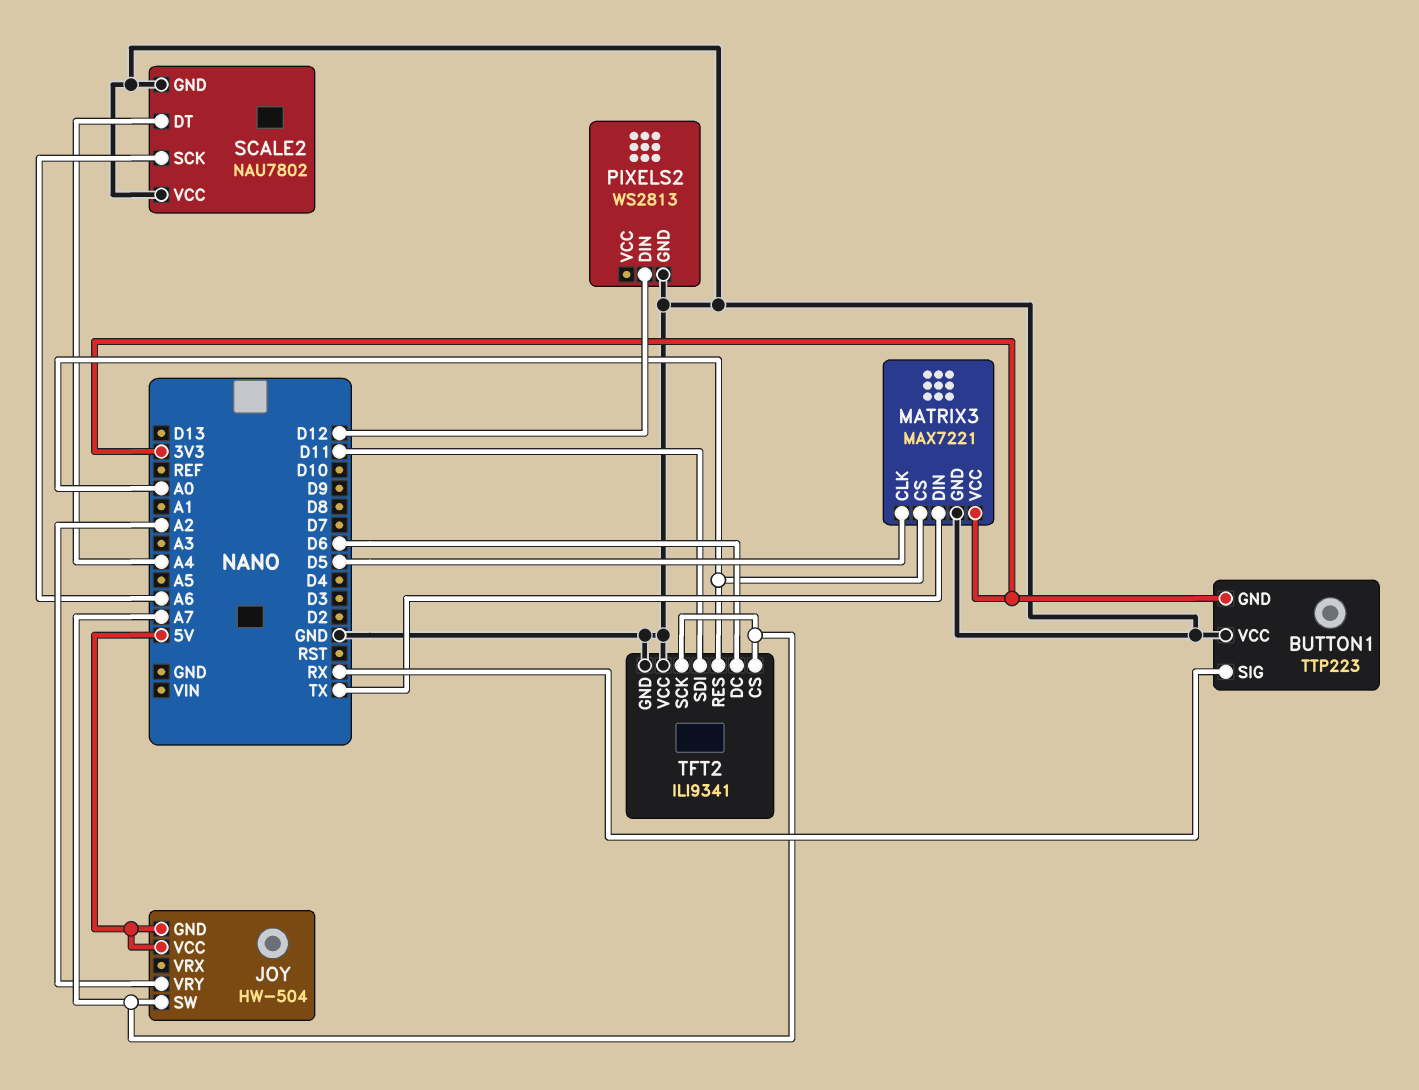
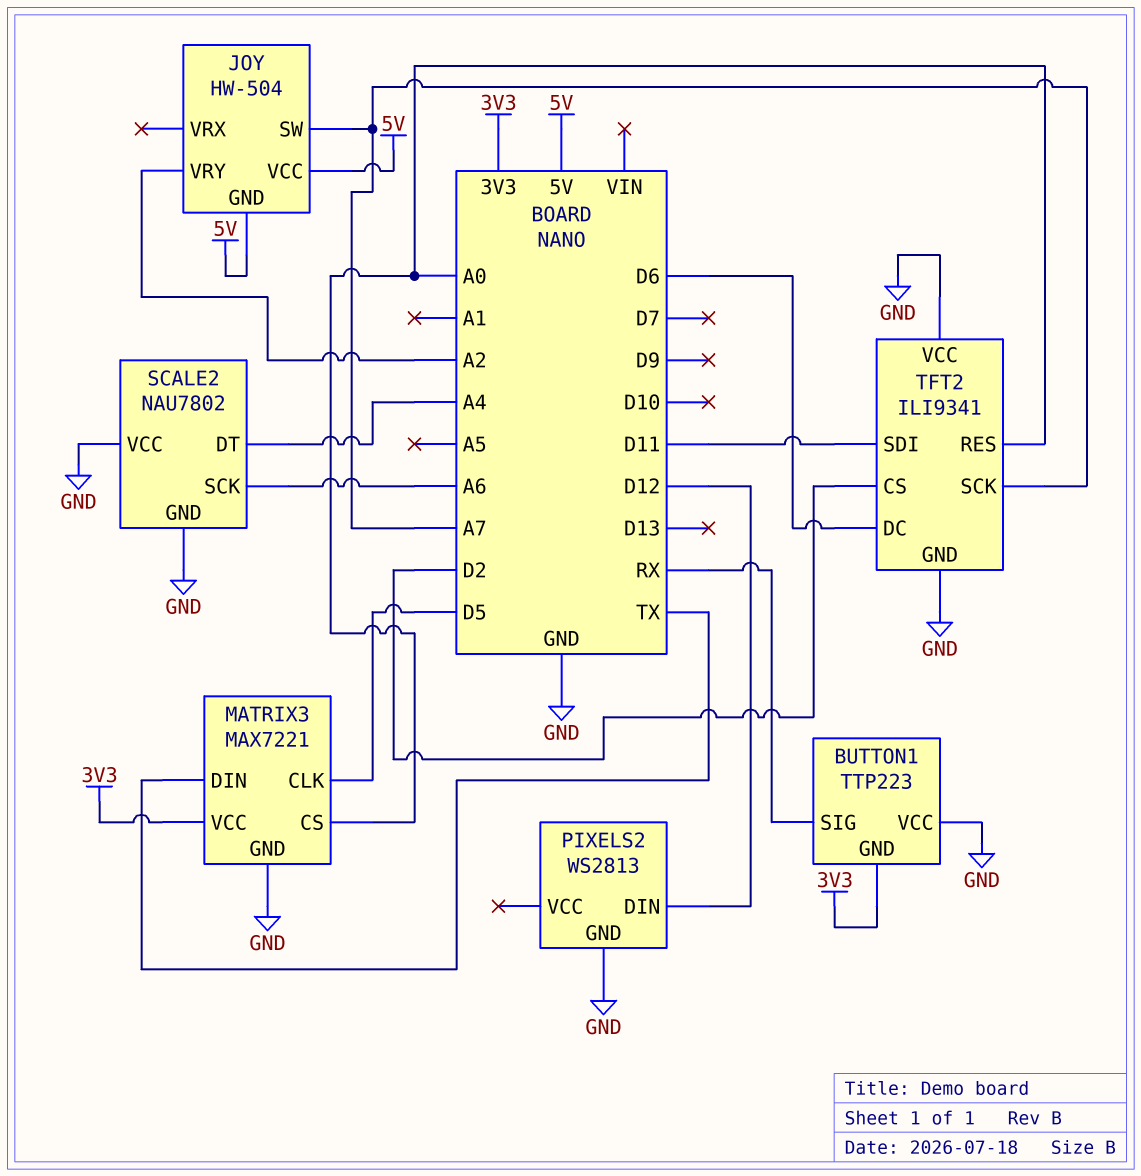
TFT2 pin CS: A7 -> D2

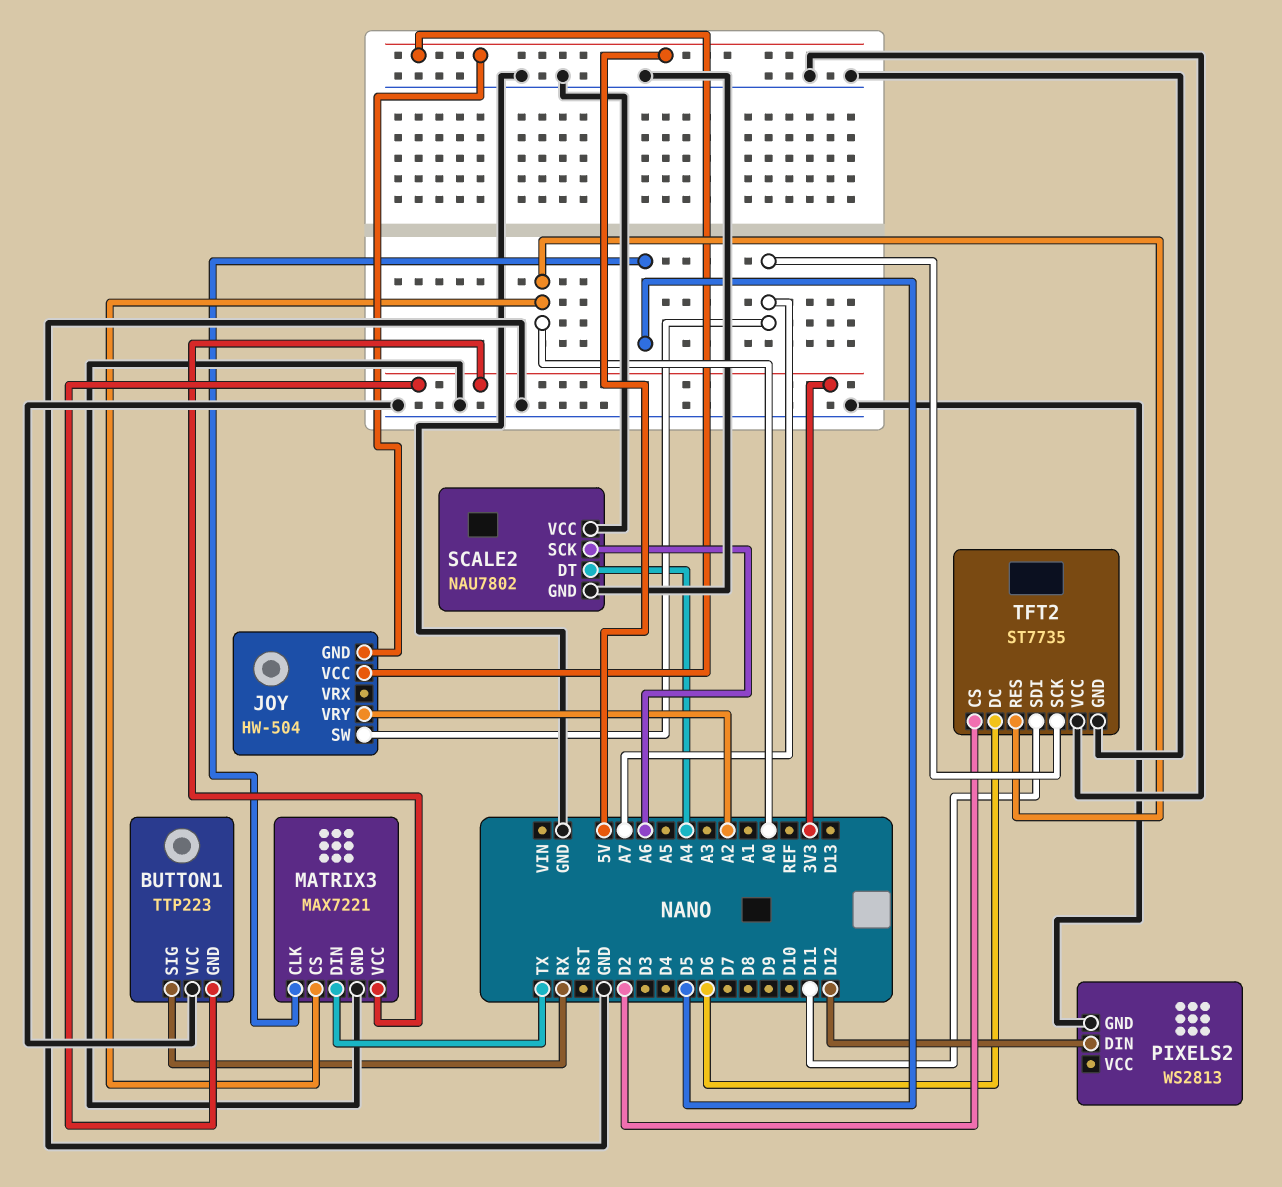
TFT2: ILI9341 -> ST7735

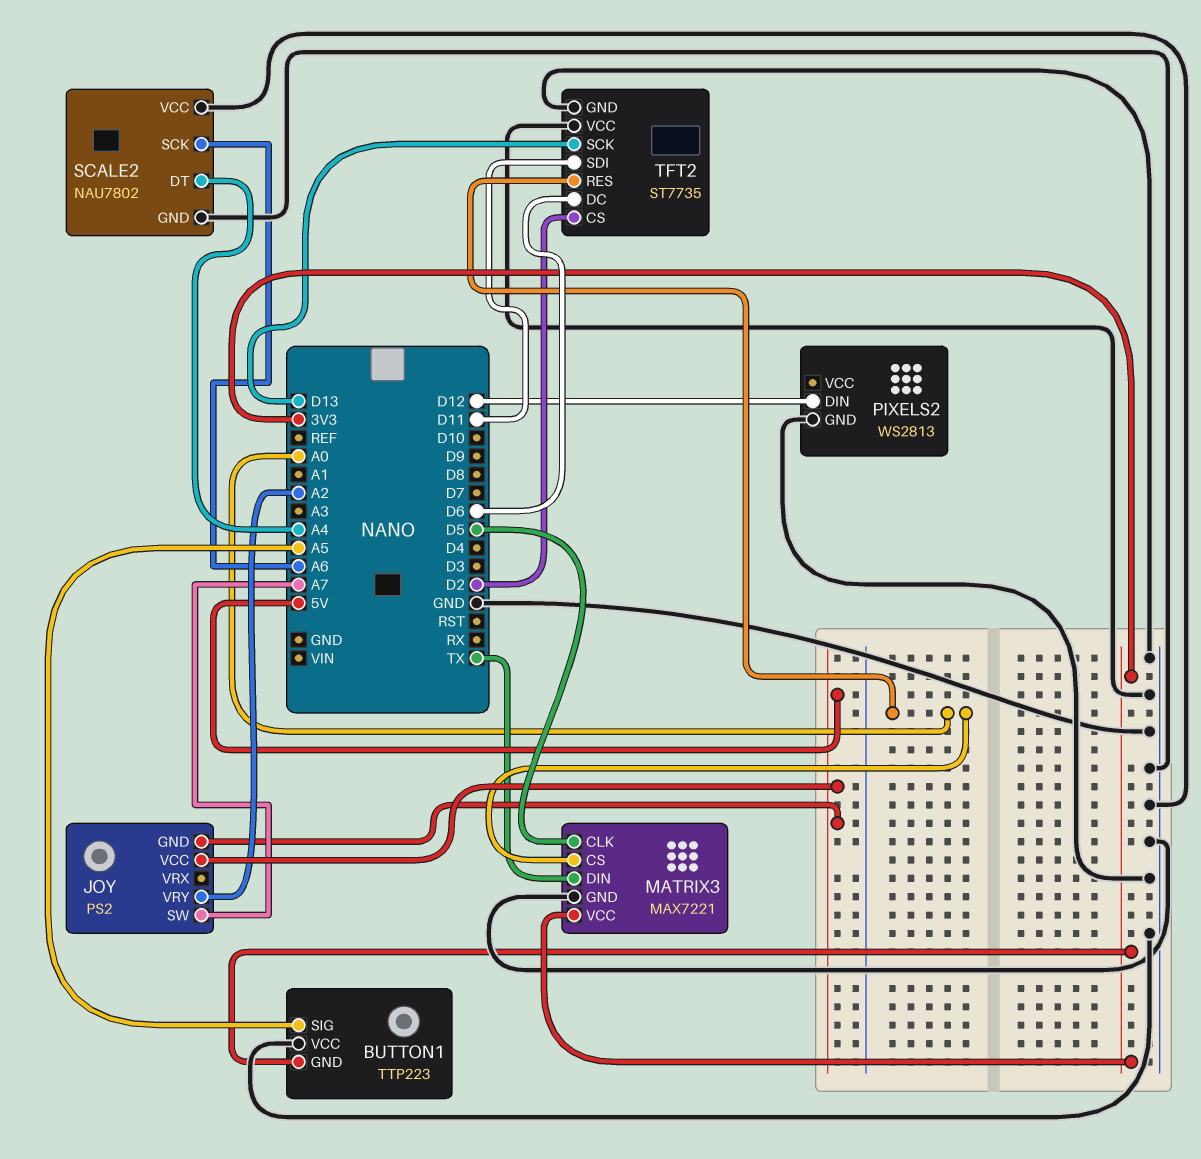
BUTTON1 pin SIG: RX -> A5
JOY: HW-504 -> PS2
TFT2 pin SCK: A7 -> D13

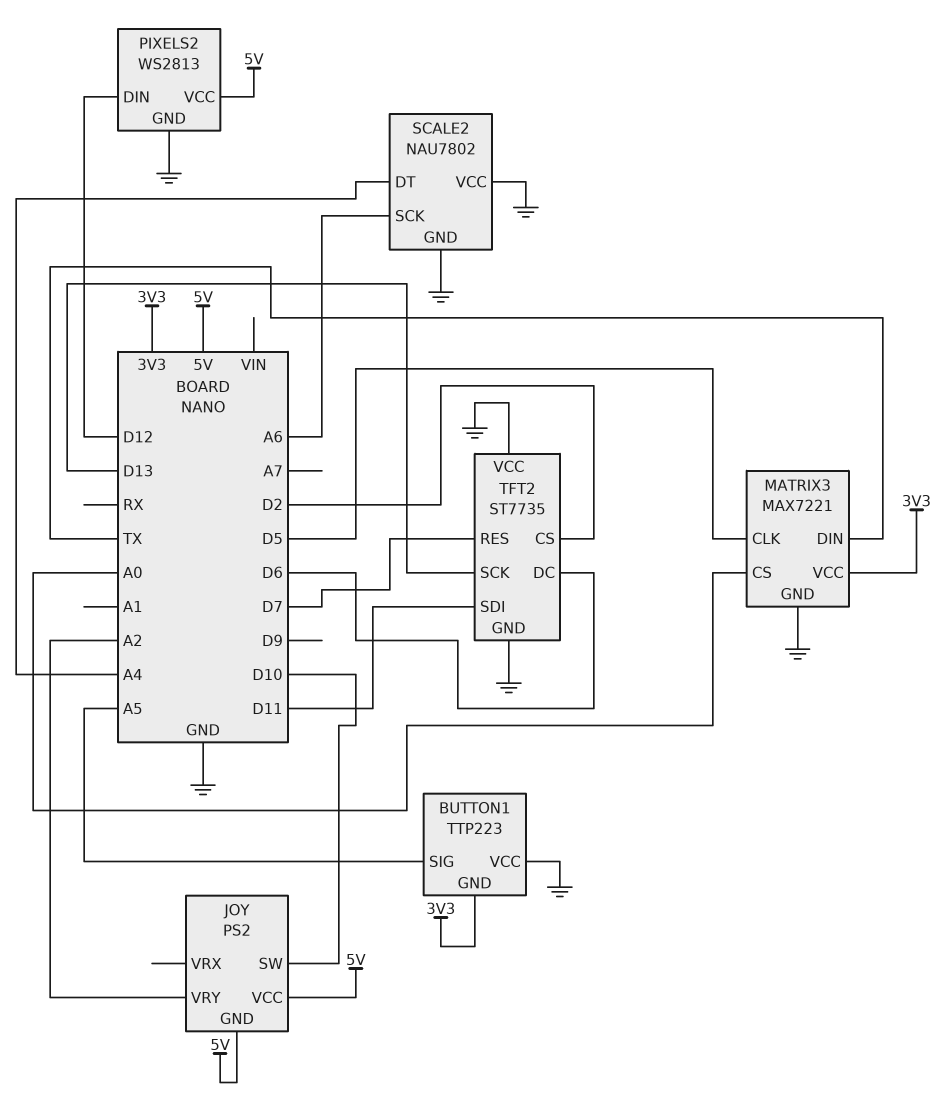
JOY pin SW: A7 -> D10
PIXELS2 pin VCC: none -> 5V
TFT2 pin RES: A0 -> D7

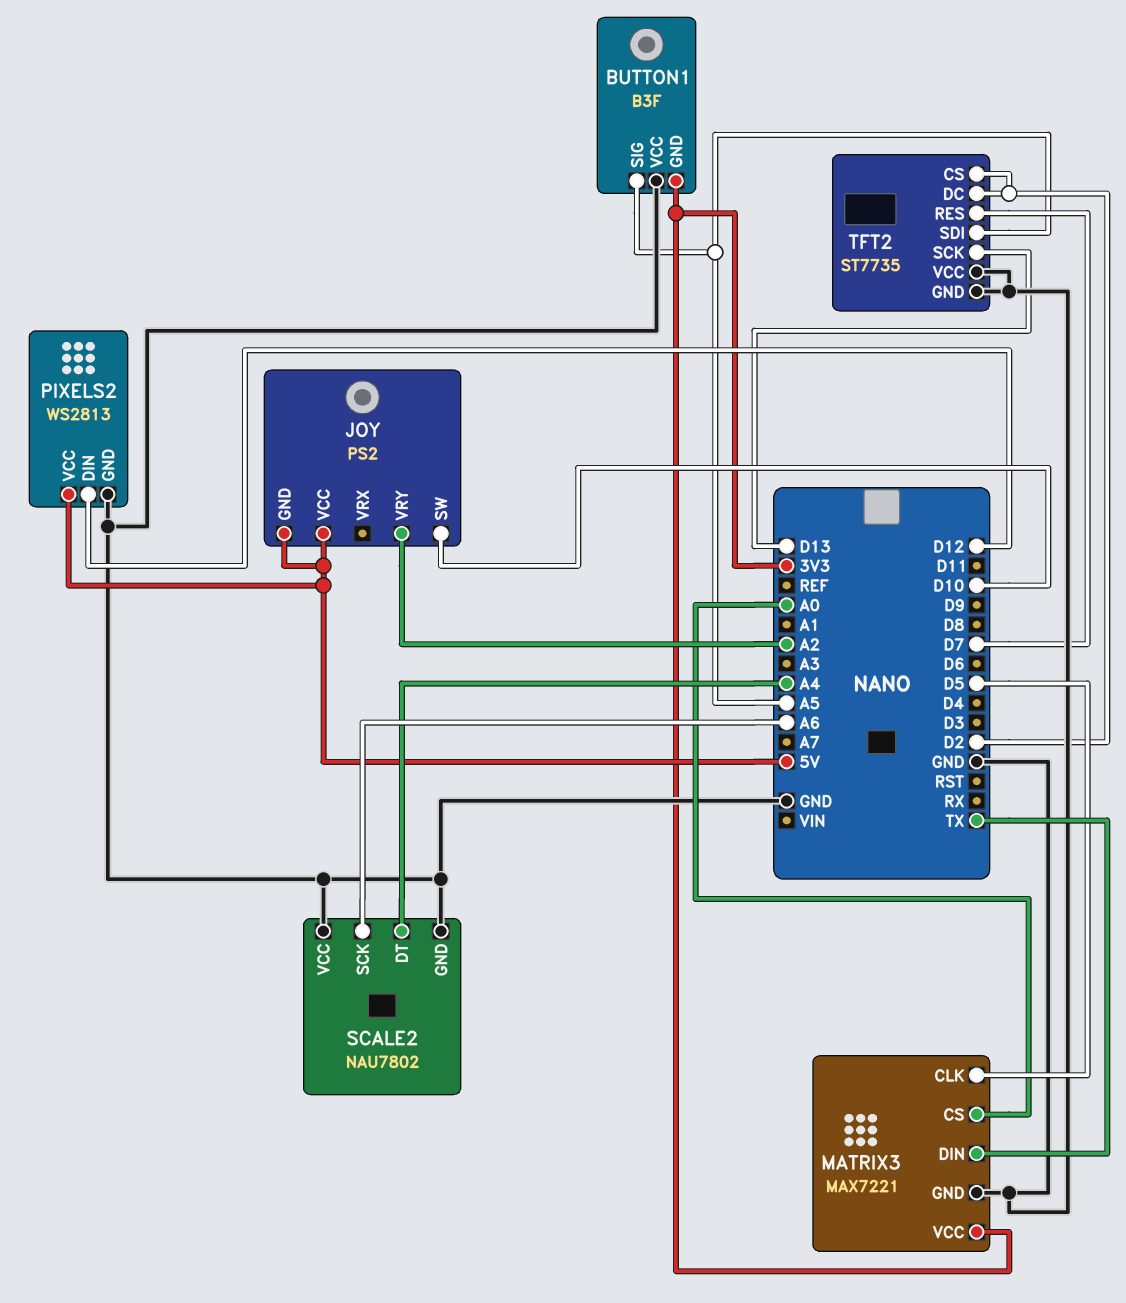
BUTTON1: TTP223 -> B3F
TFT2 pin DC: D6 -> D2
TFT2 pin SDI: D11 -> A5

